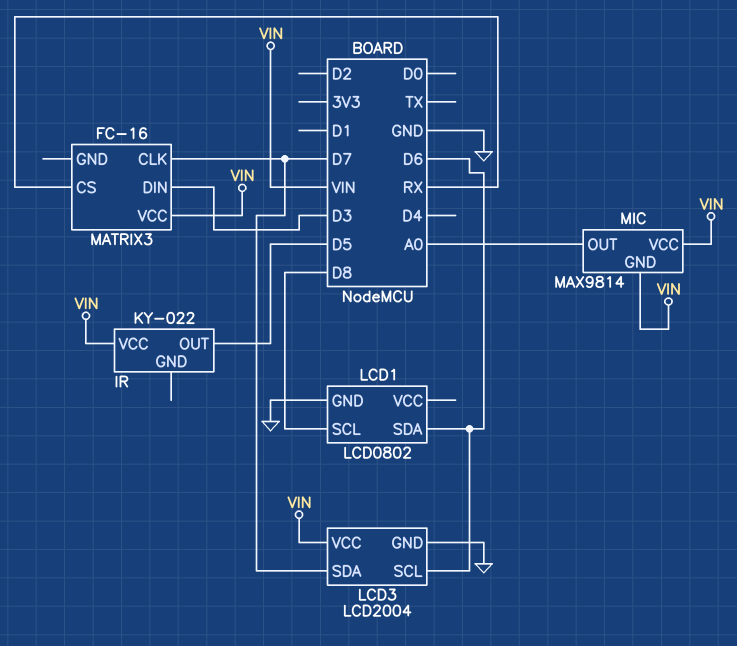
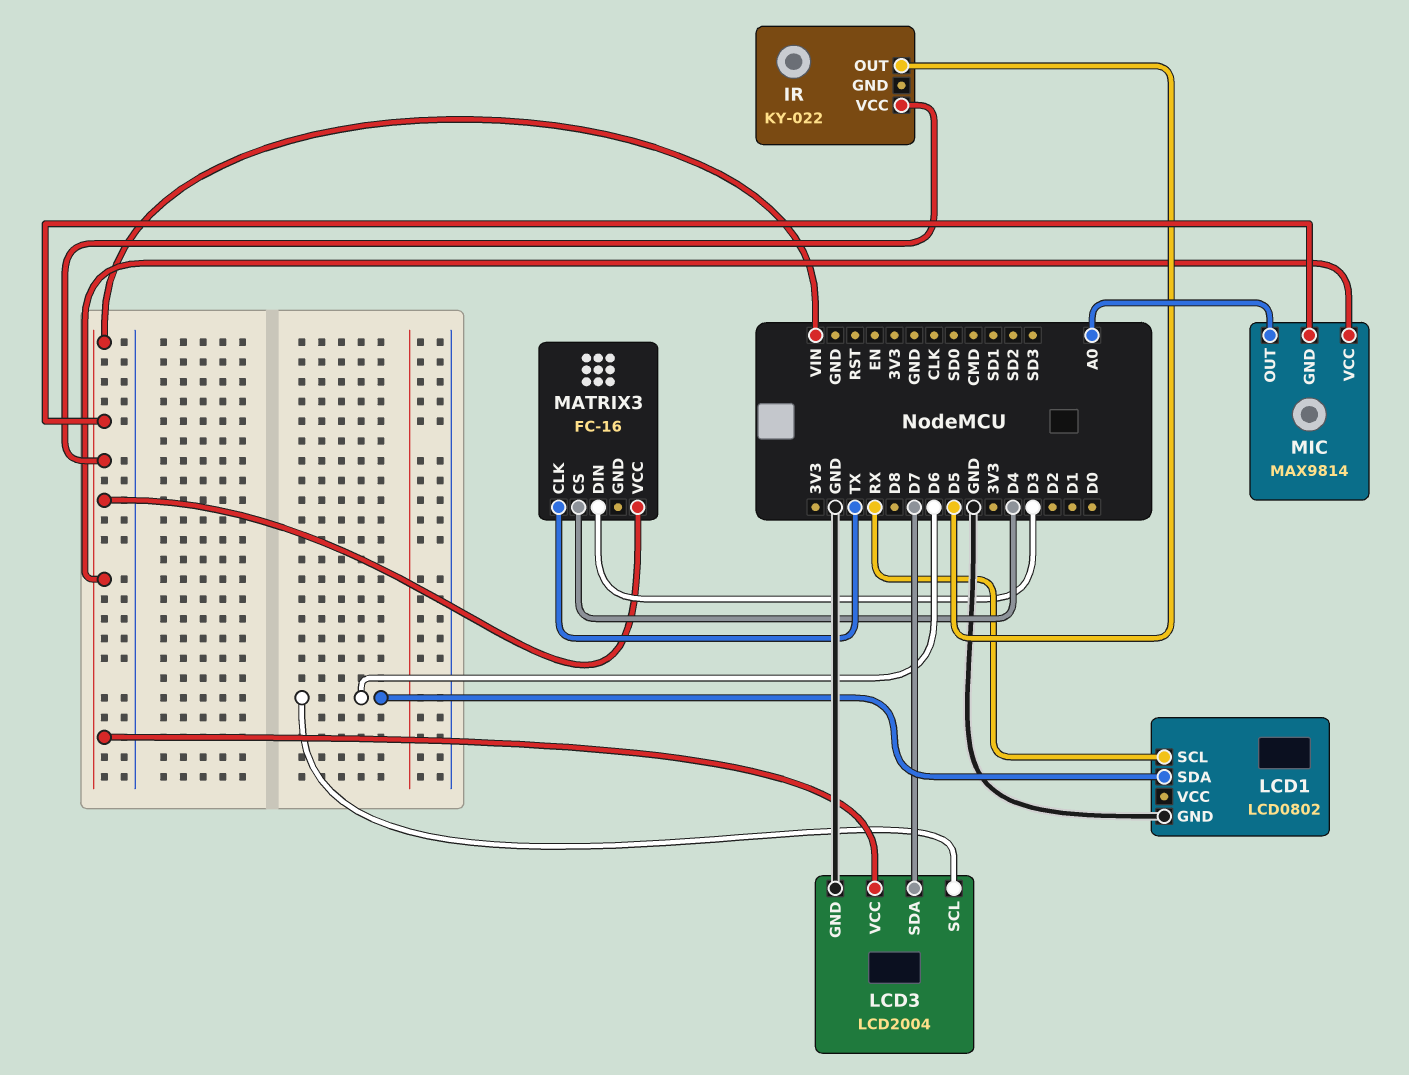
LCD1 pin SCL: D8 -> RX
MATRIX3 pin CLK: D7 -> TX
MATRIX3 pin CS: RX -> D4

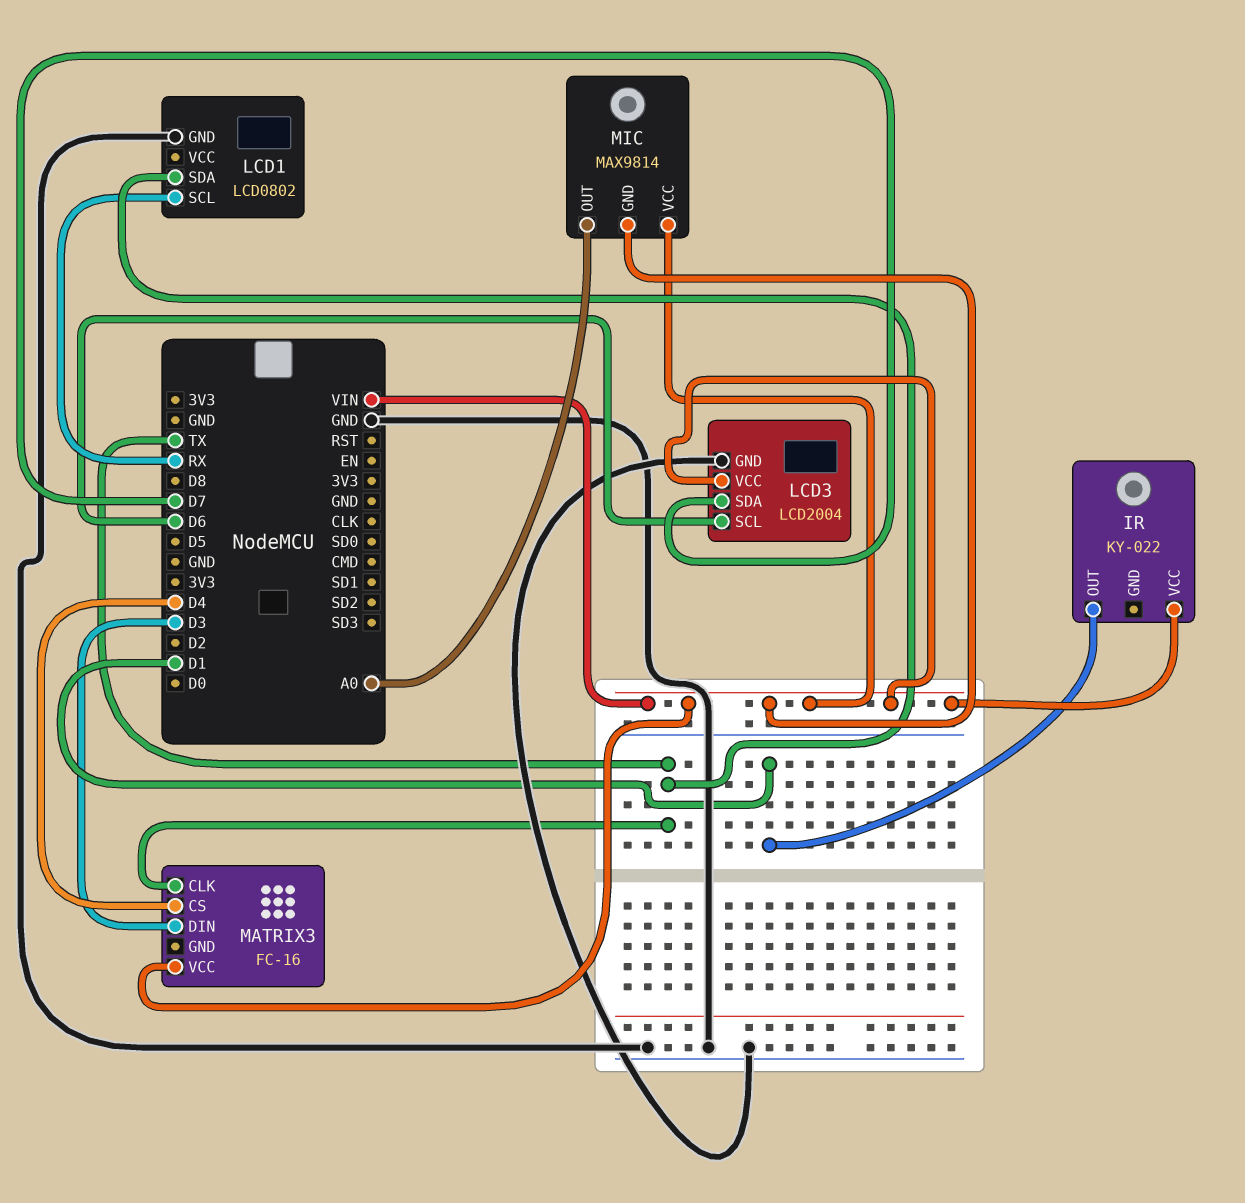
IR pin OUT: D5 -> D1
LCD1 pin SDA: D6 -> TX

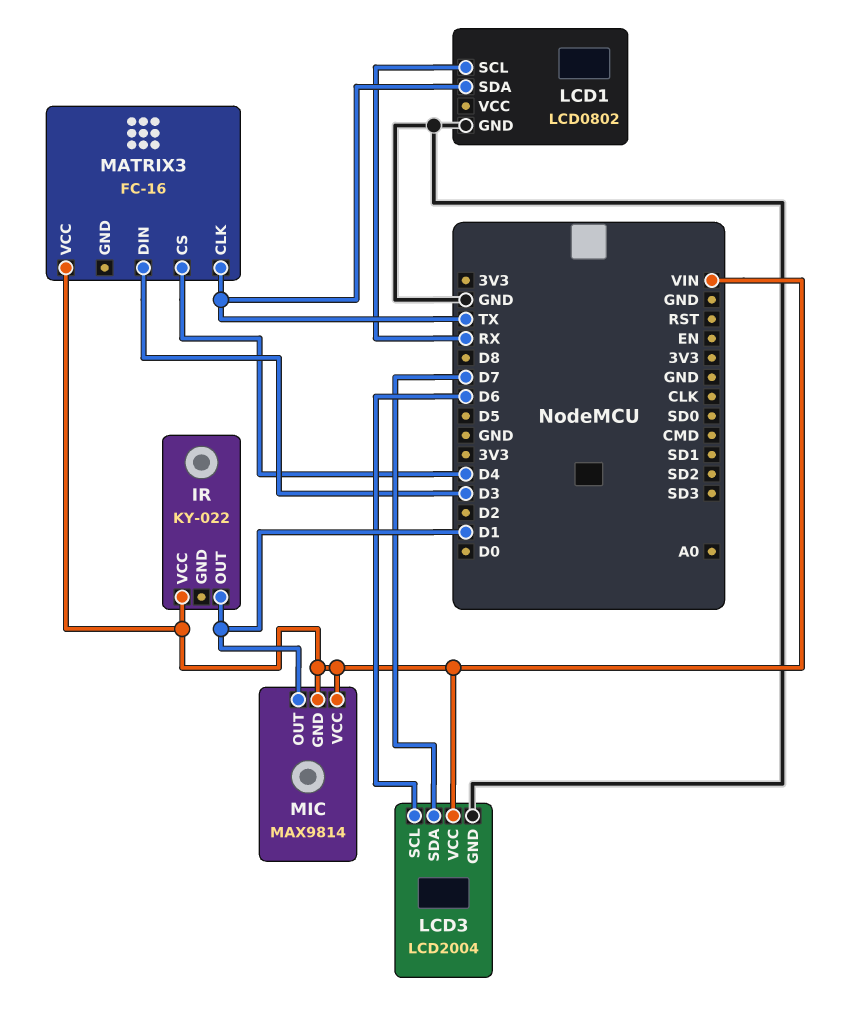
MIC pin OUT: A0 -> D1

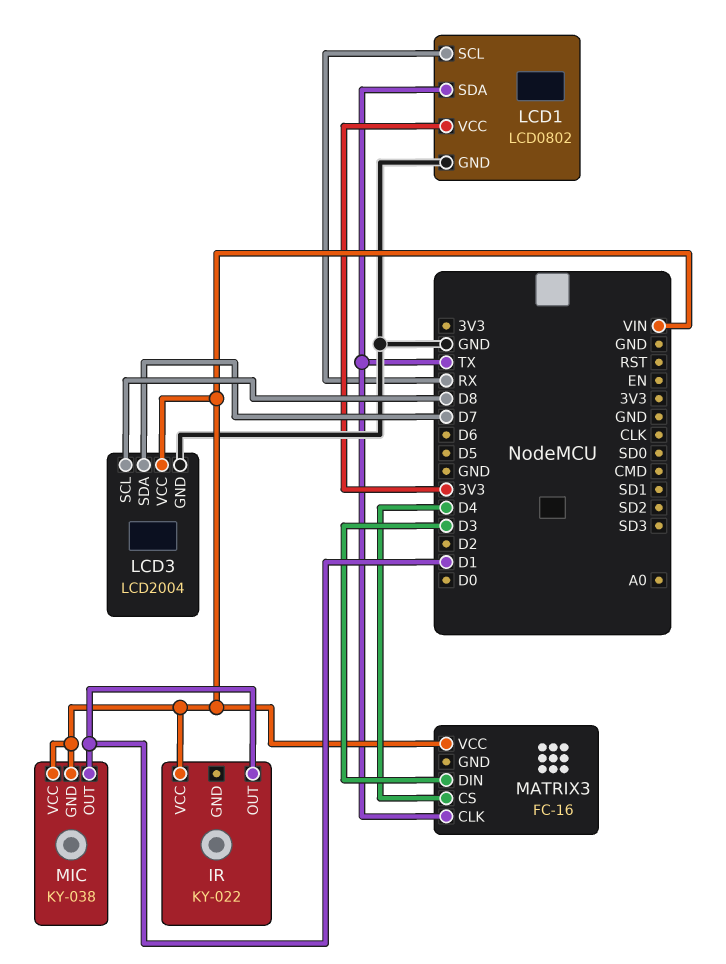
LCD1 pin VCC: none -> 3V3
LCD3 pin SCL: D6 -> D8
MIC: MAX9814 -> KY-038

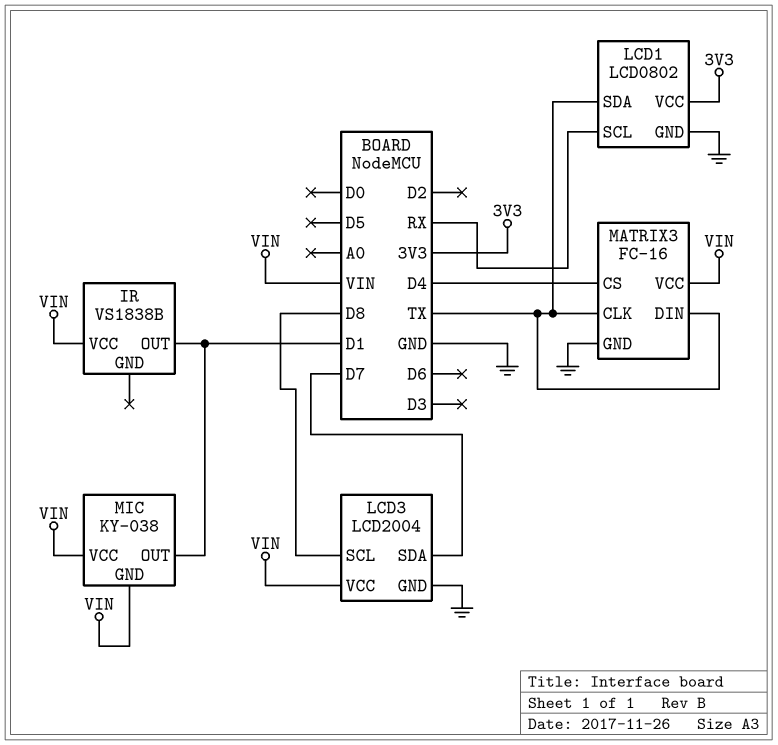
IR: KY-022 -> VS1838B
MATRIX3 pin DIN: D3 -> TX
MATRIX3 pin GND: none -> GND

